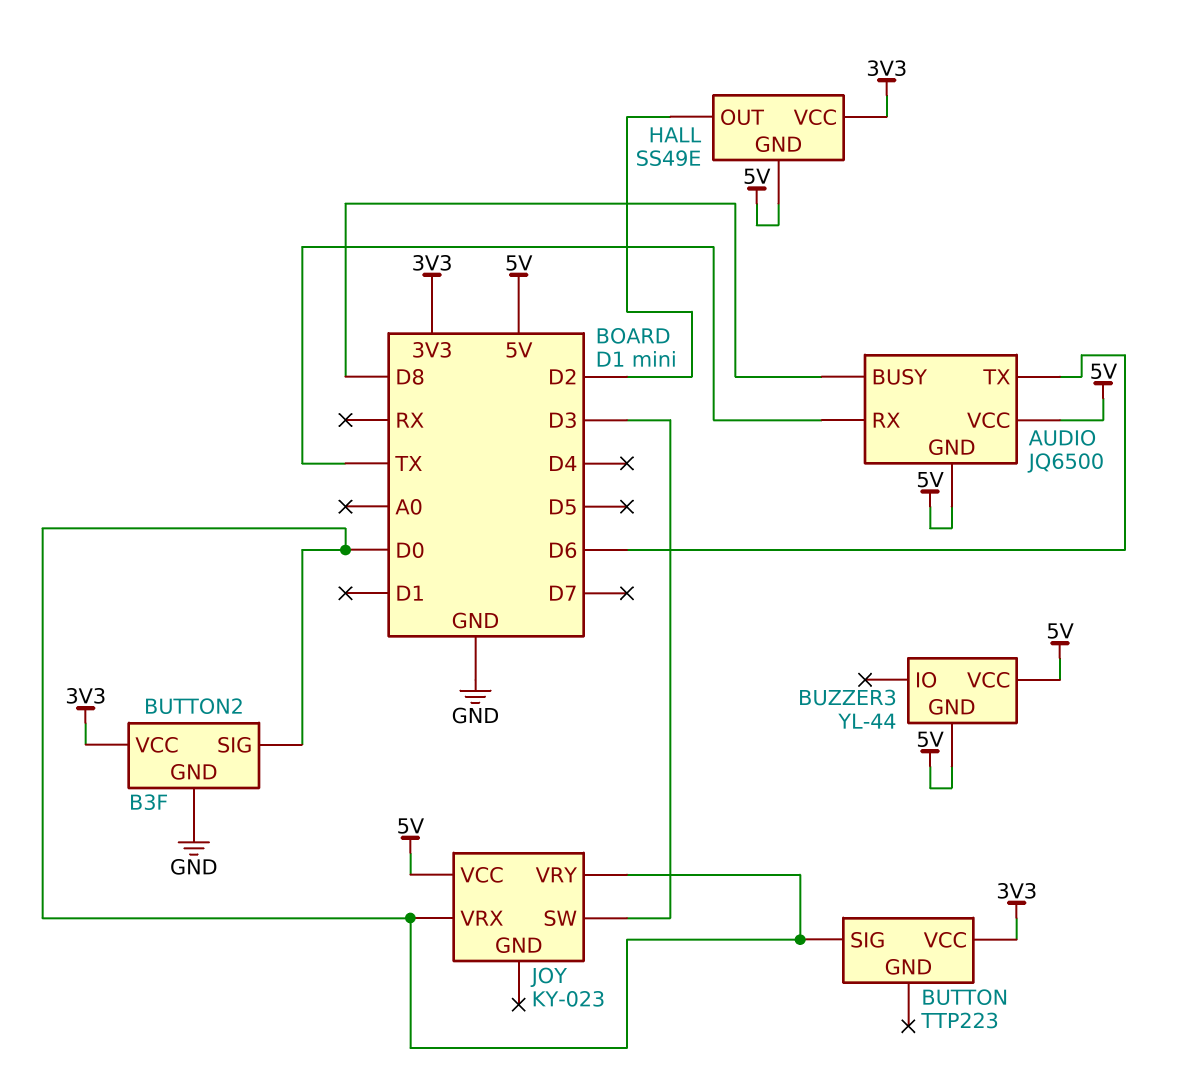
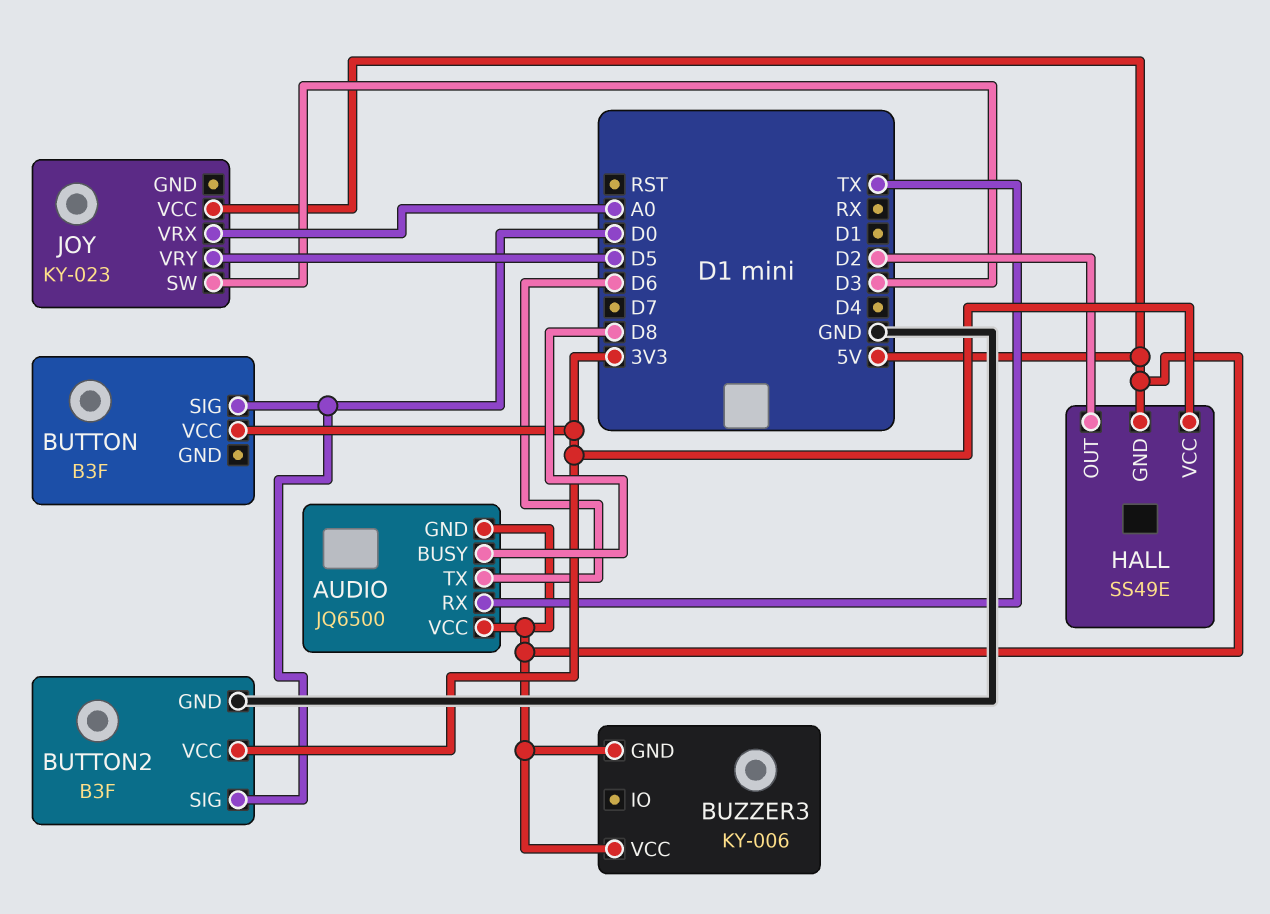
BUTTON: TTP223 -> B3F
BUZZER3: YL-44 -> KY-006
JOY pin VRX: D0 -> A0
JOY pin VRY: D0 -> D5

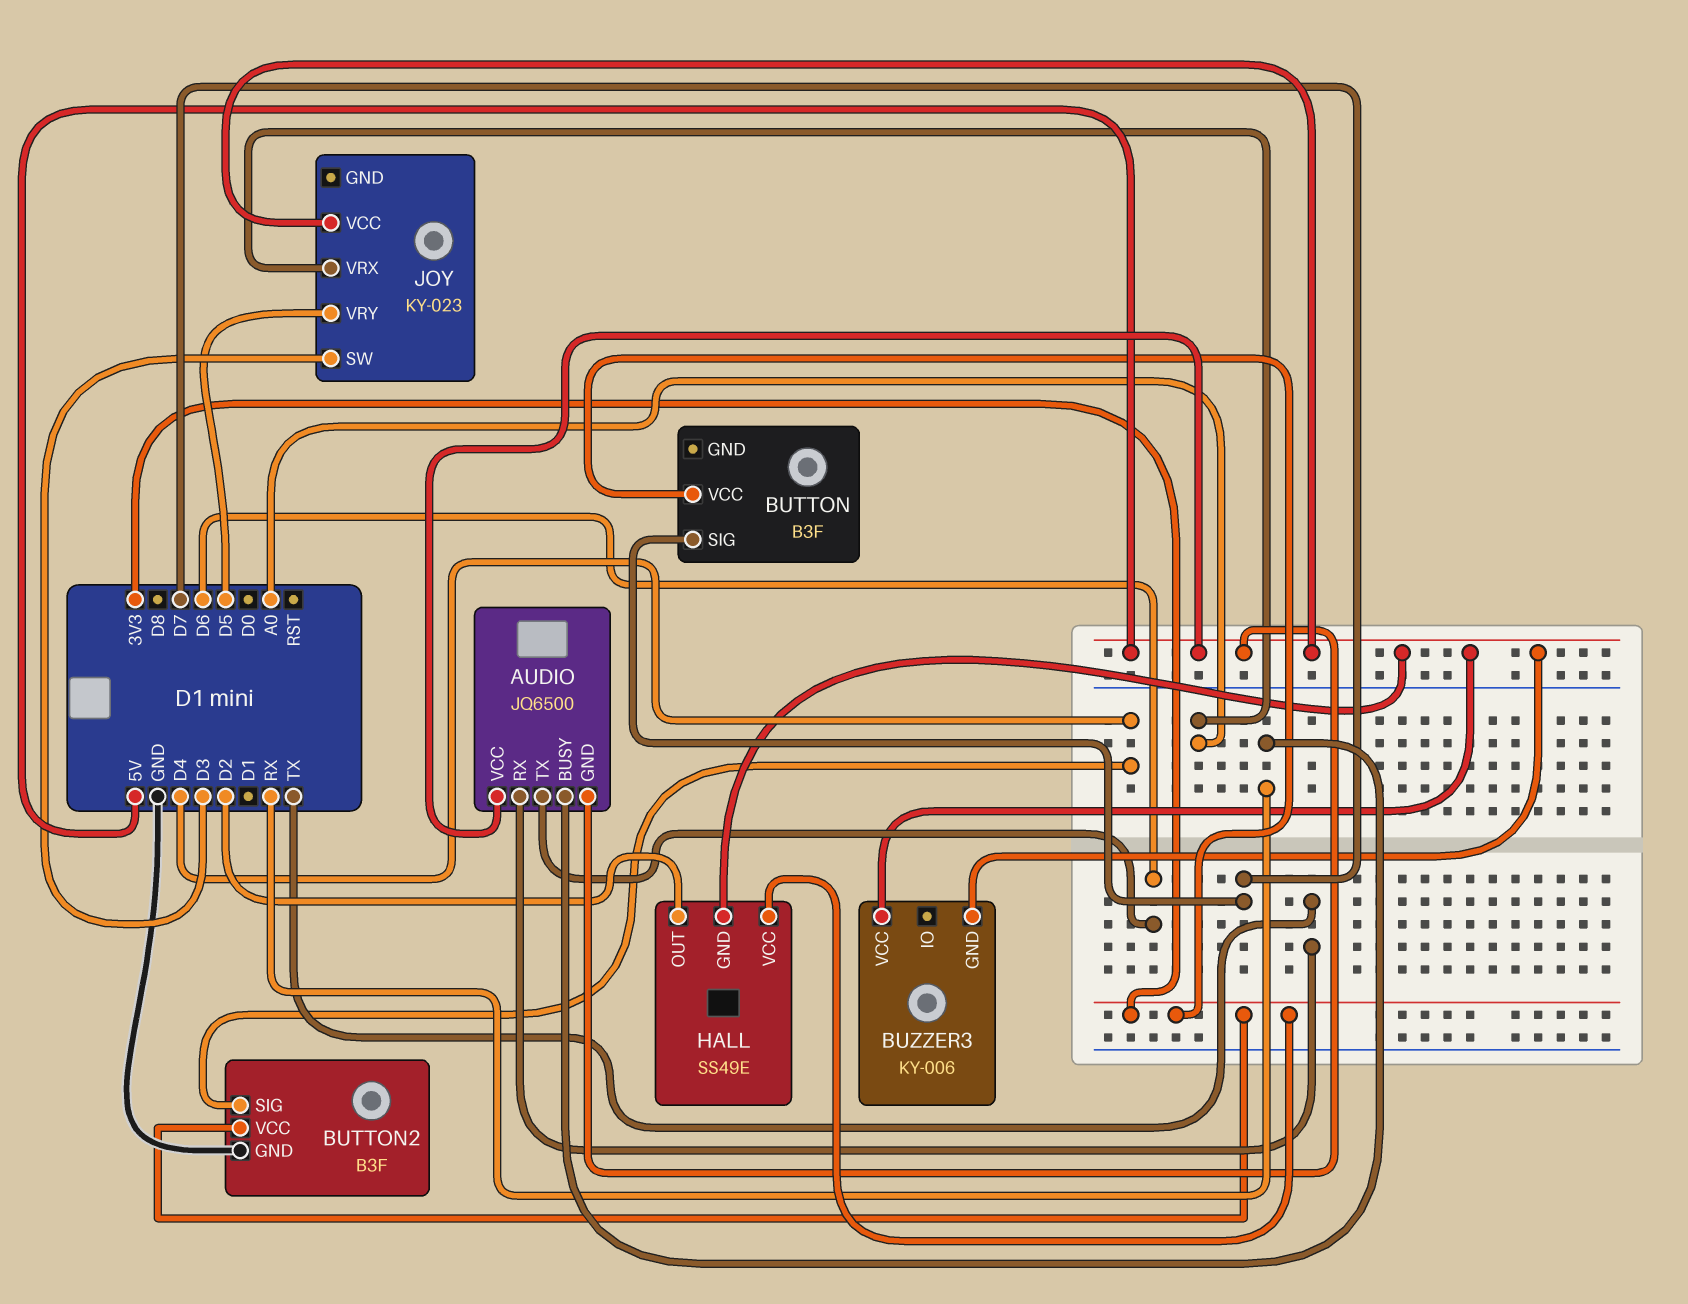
AUDIO pin BUSY: D8 -> RX
BUTTON pin SIG: D0 -> D7
BUTTON2 pin SIG: D0 -> D4

